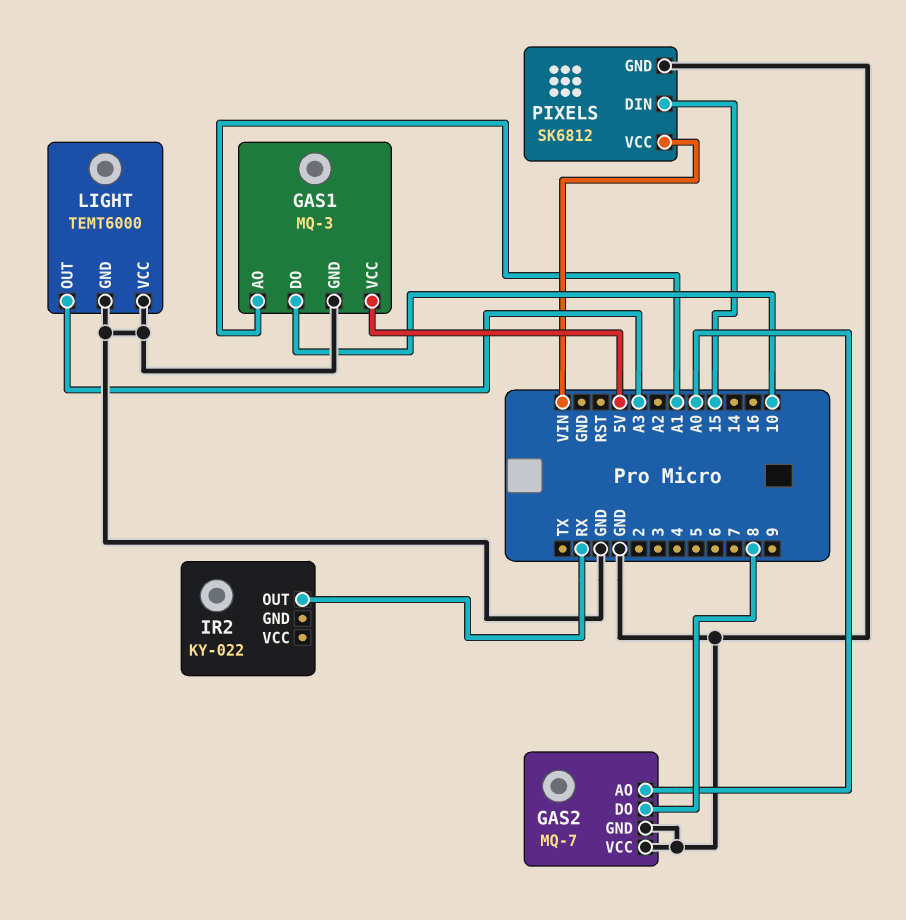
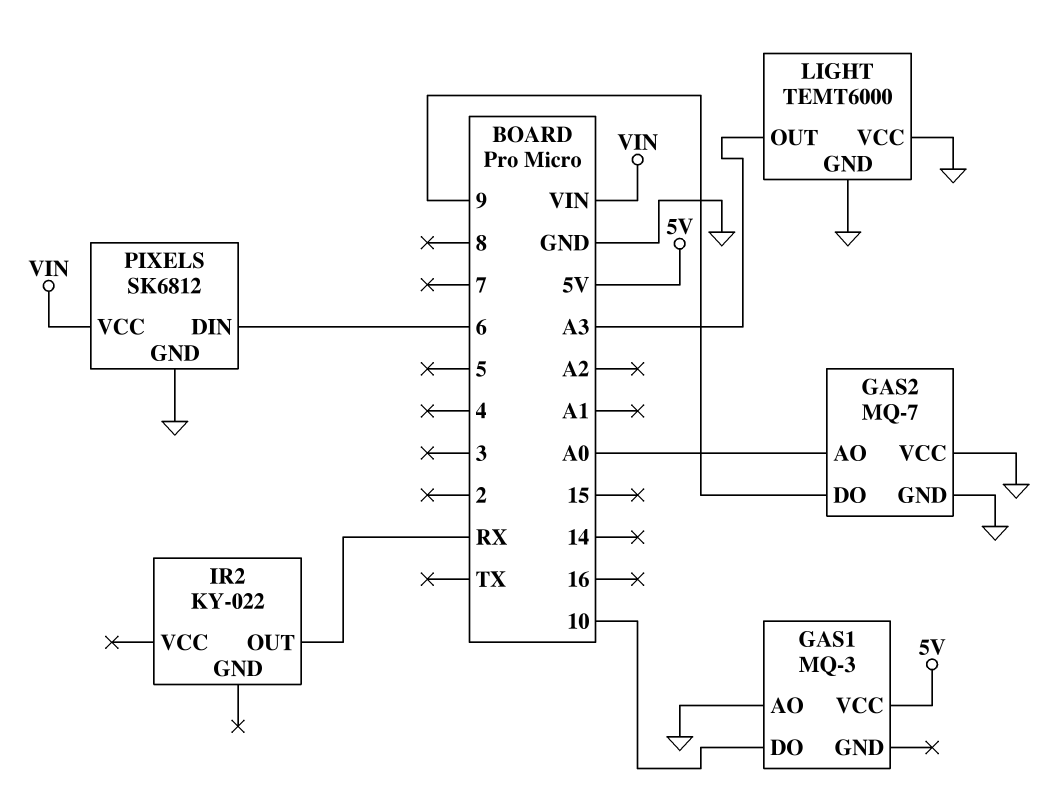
GAS1 pin AO: A1 -> GND
GAS1 pin GND: GND -> none
GAS2 pin DO: 8 -> 9
PIXELS pin DIN: 15 -> 6

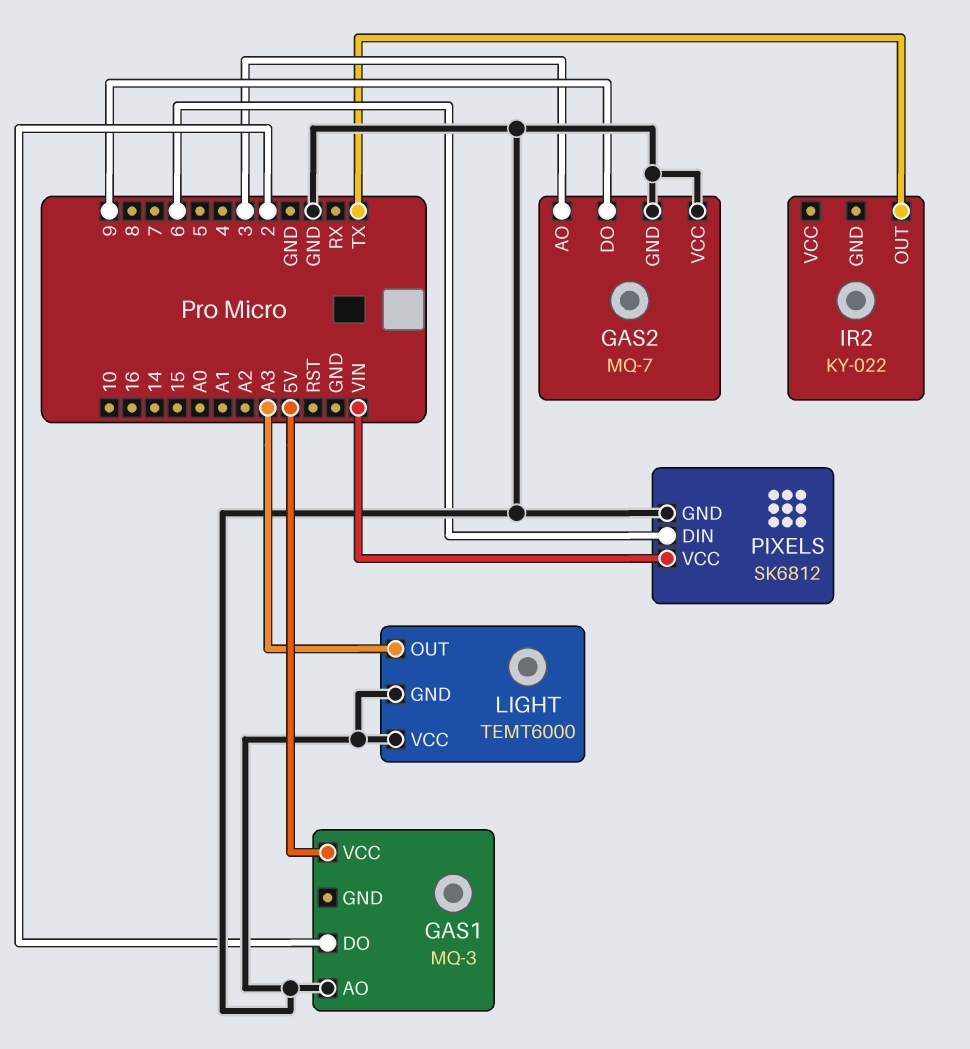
GAS1 pin DO: 10 -> 2
GAS2 pin AO: A0 -> 3
IR2 pin OUT: RX -> TX

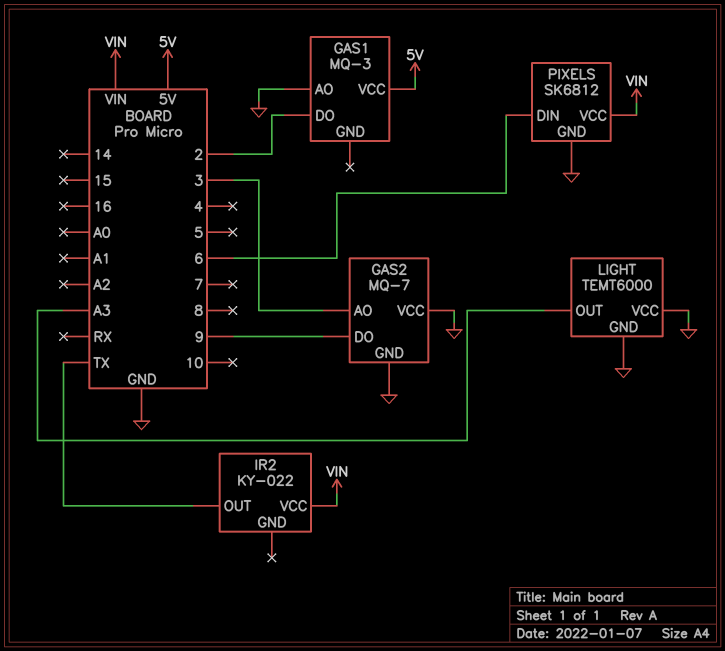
IR2 pin VCC: none -> VIN

